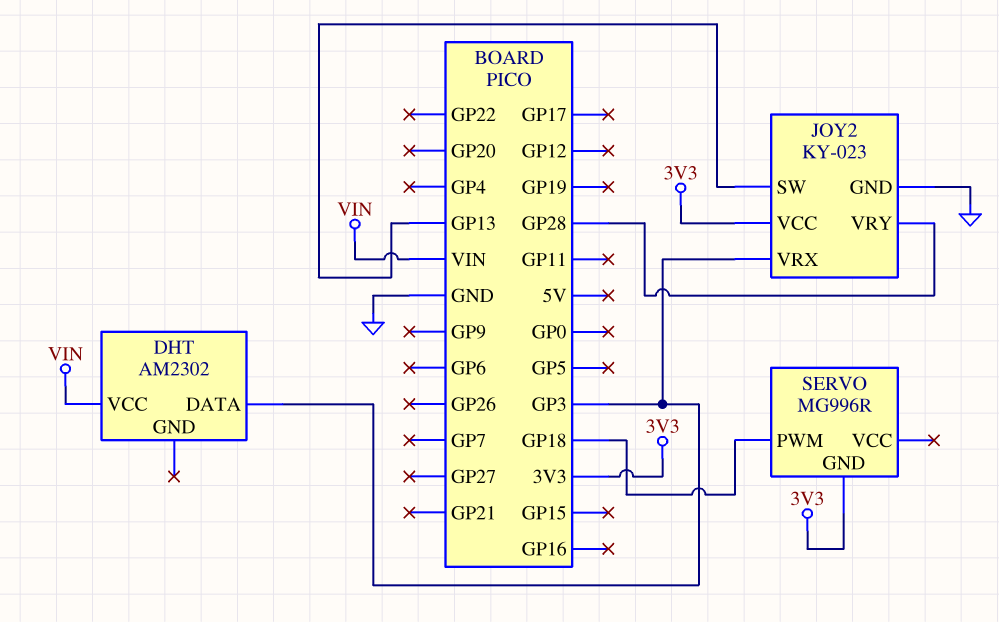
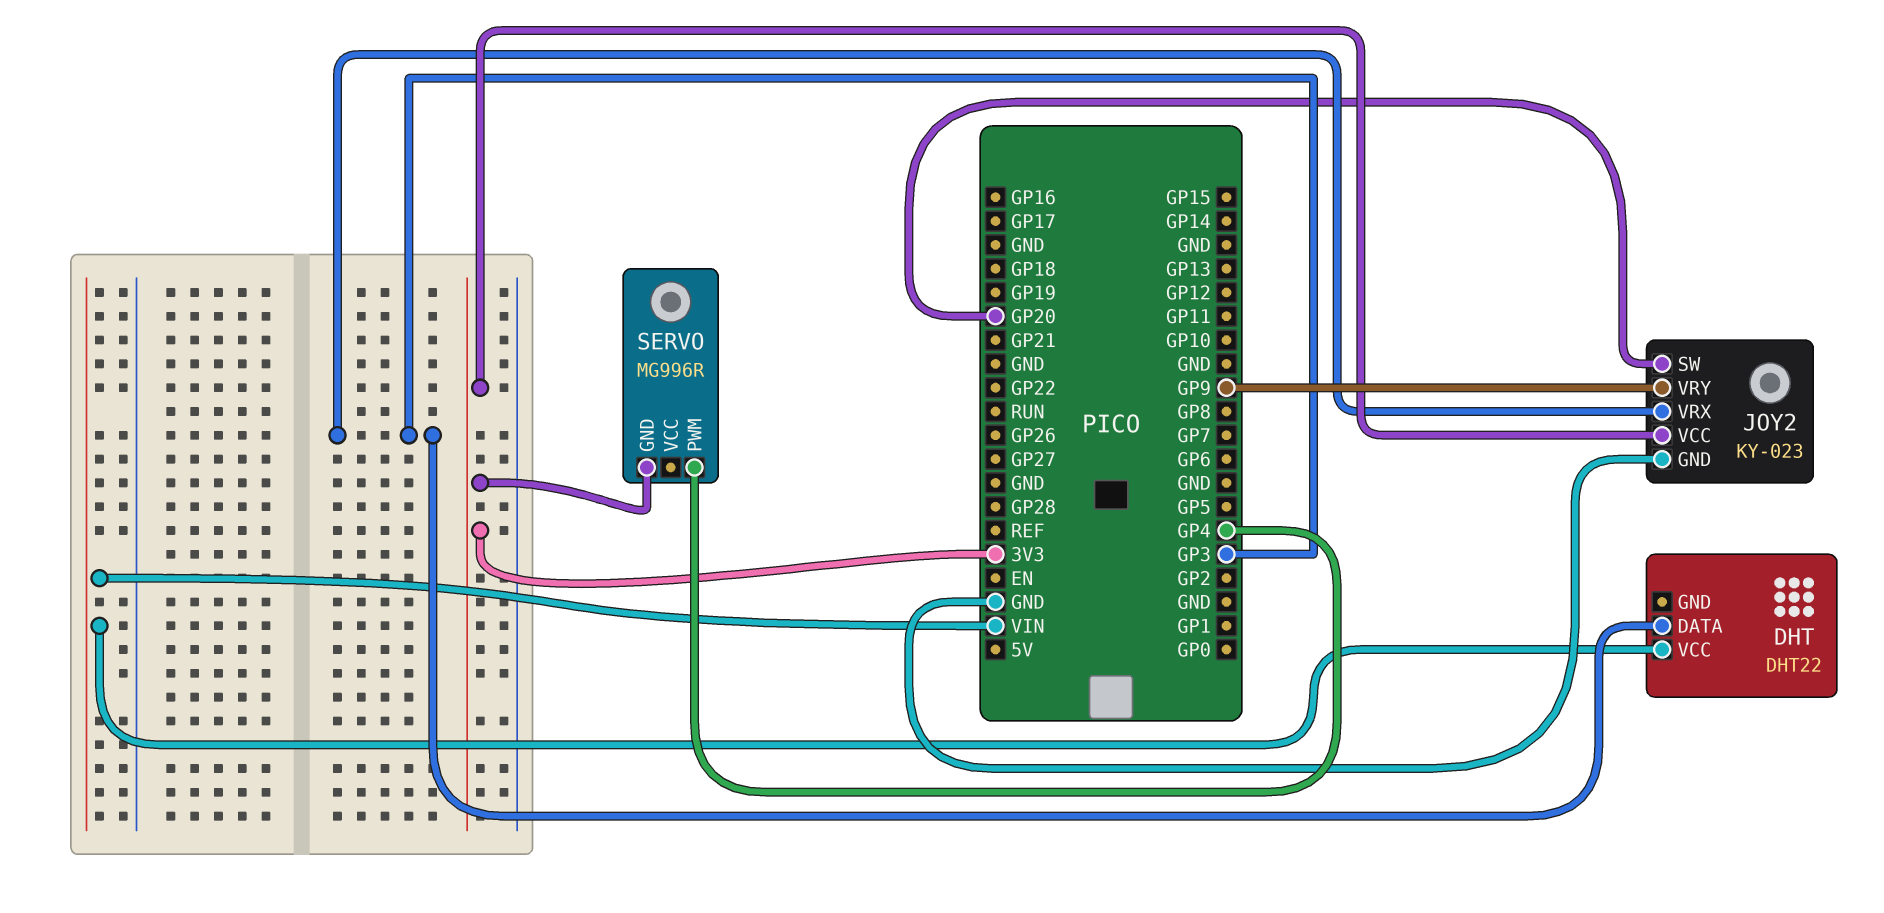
DHT: AM2302 -> DHT22
JOY2 pin SW: GP13 -> GP20
JOY2 pin VRY: GP28 -> GP9
SERVO pin PWM: GP18 -> GP4

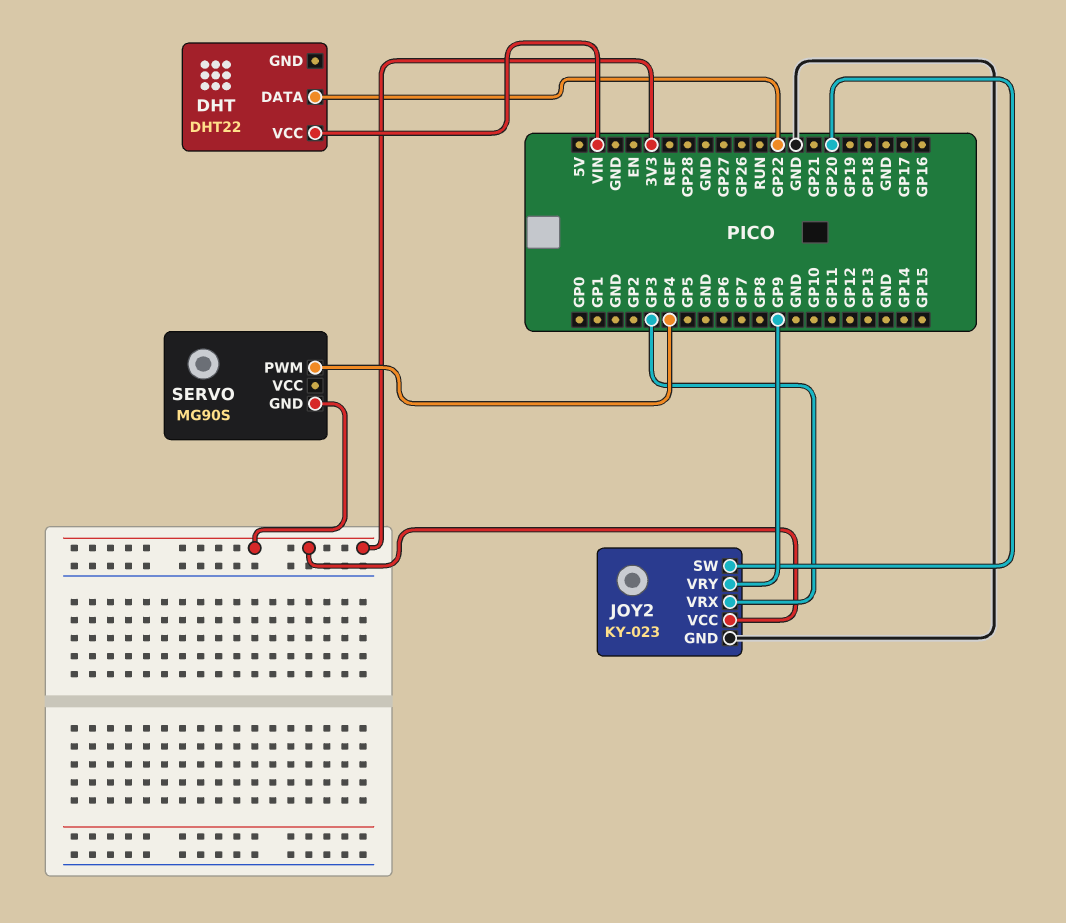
DHT pin DATA: GP3 -> GP22
SERVO: MG996R -> MG90S

